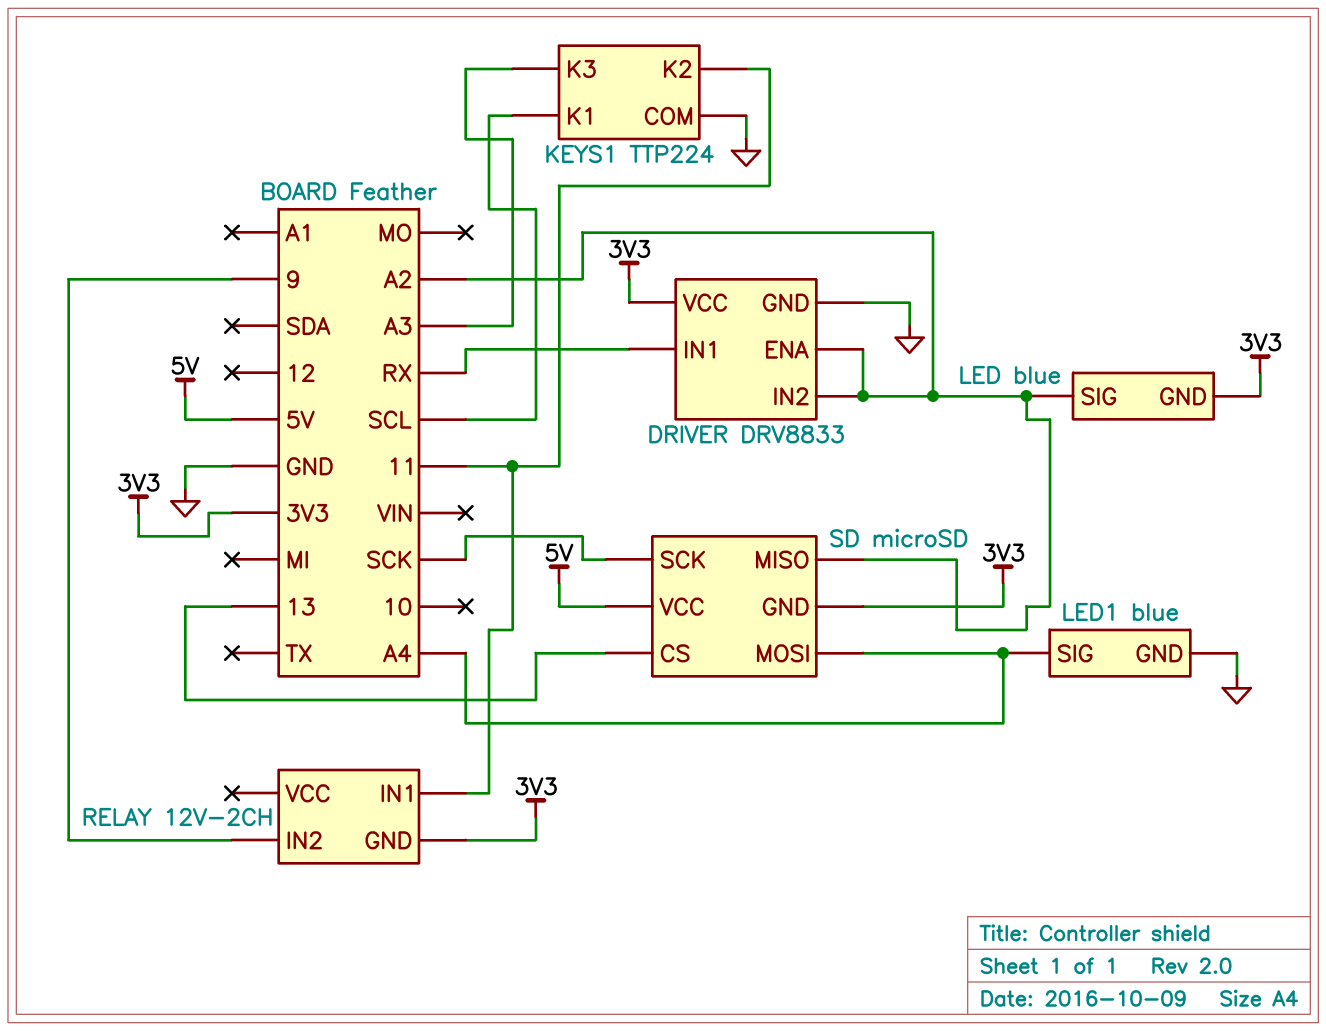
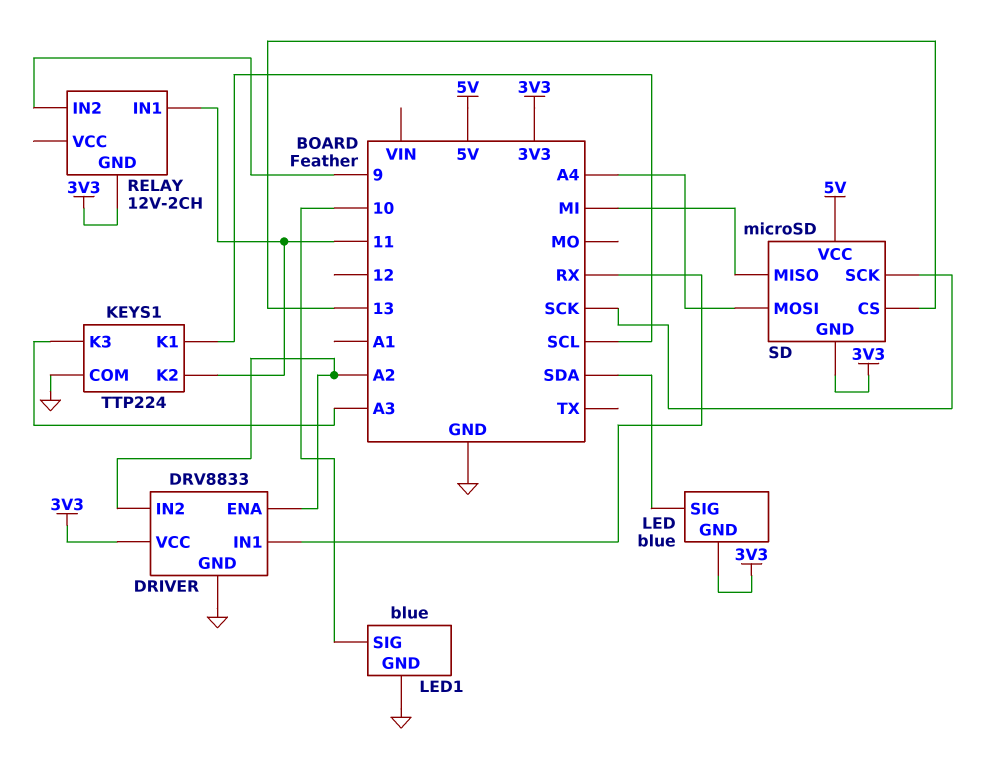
LED pin SIG: A2 -> SDA
LED1 pin SIG: A4 -> 10
SD pin MISO: A2 -> MI

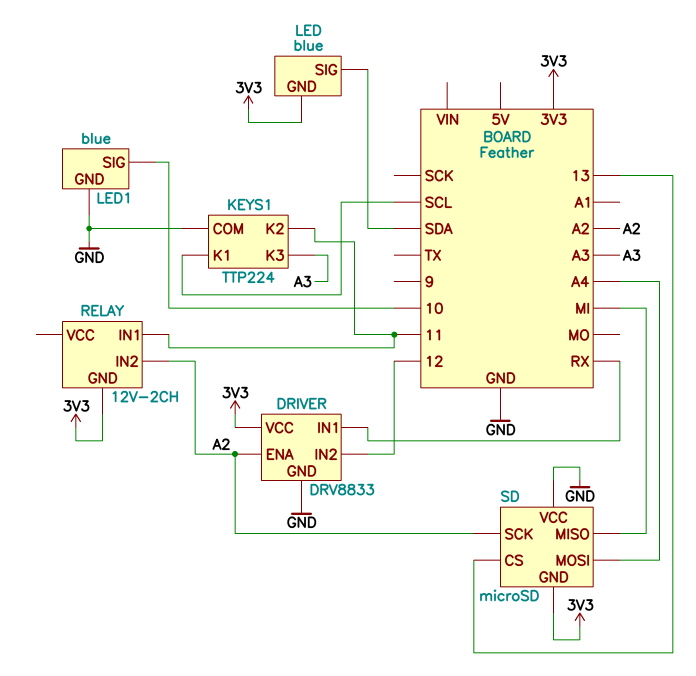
DRIVER pin IN2: A2 -> 12
RELAY pin IN2: 9 -> A2
SD pin SCK: SCK -> A2
SD pin VCC: 5V -> GND

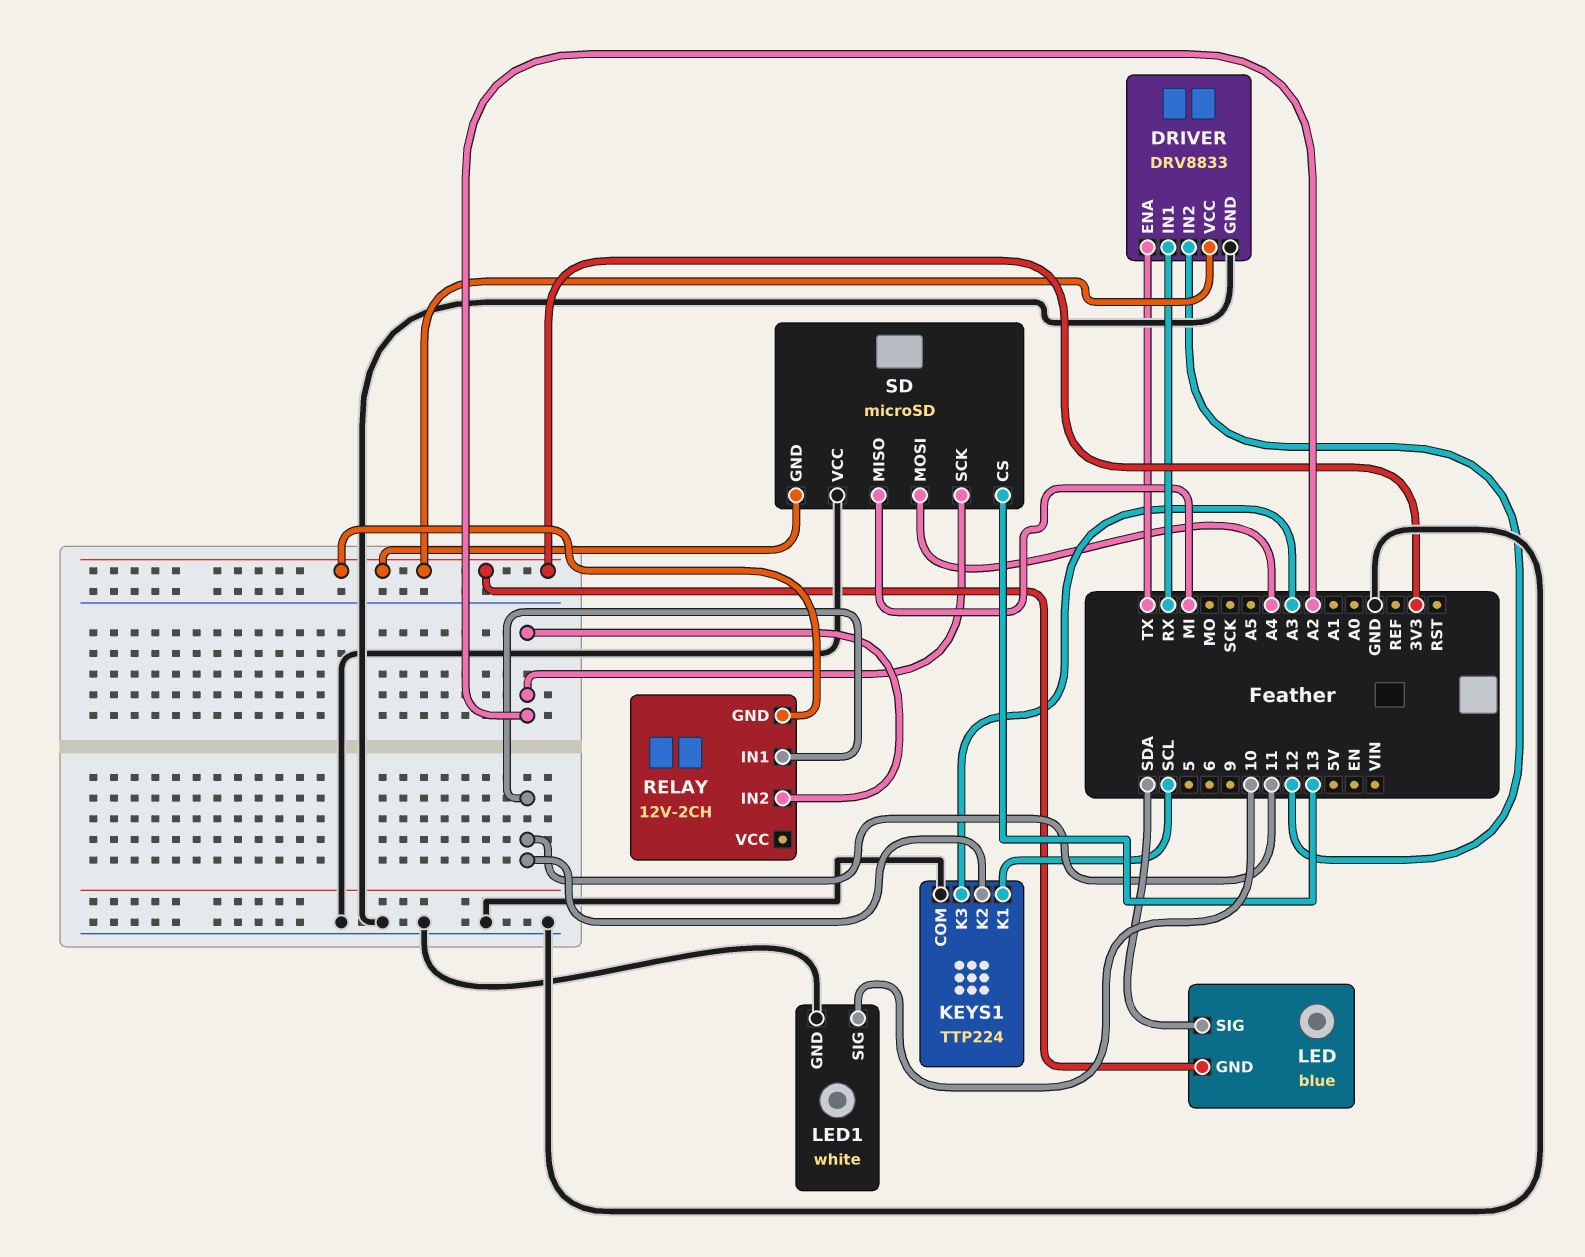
DRIVER pin ENA: A2 -> TX
LED1: blue -> white

